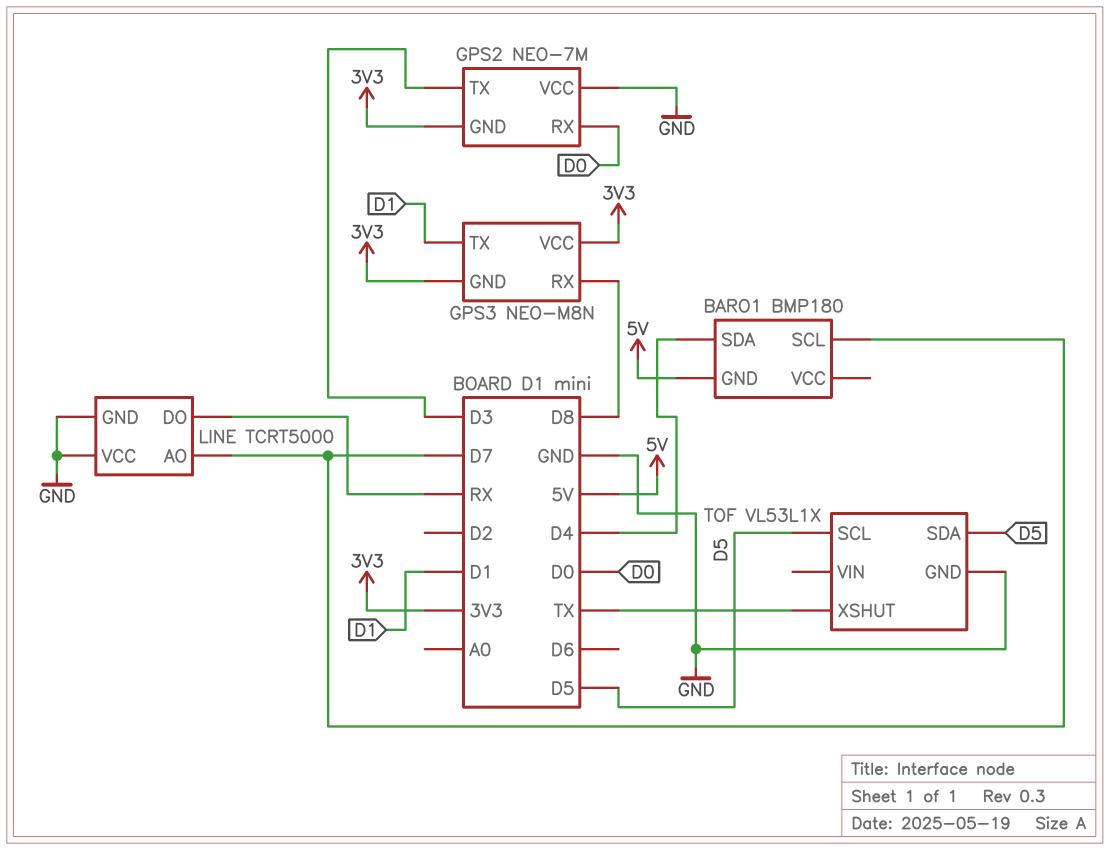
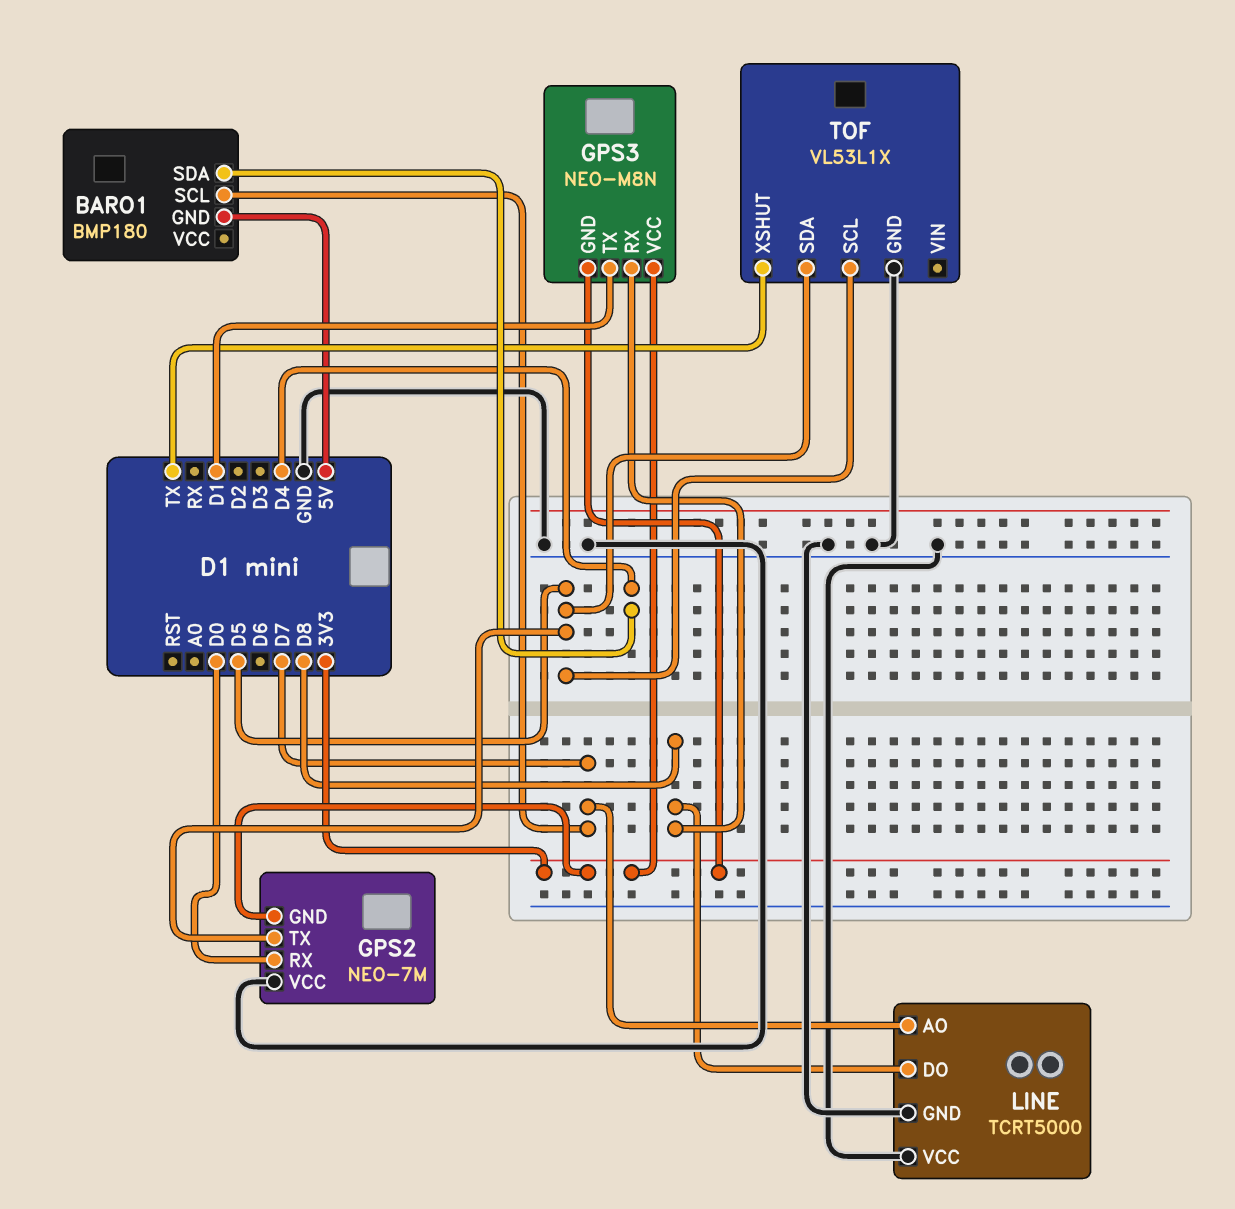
GPS2 pin TX: D3 -> D5
LINE pin DO: RX -> D8

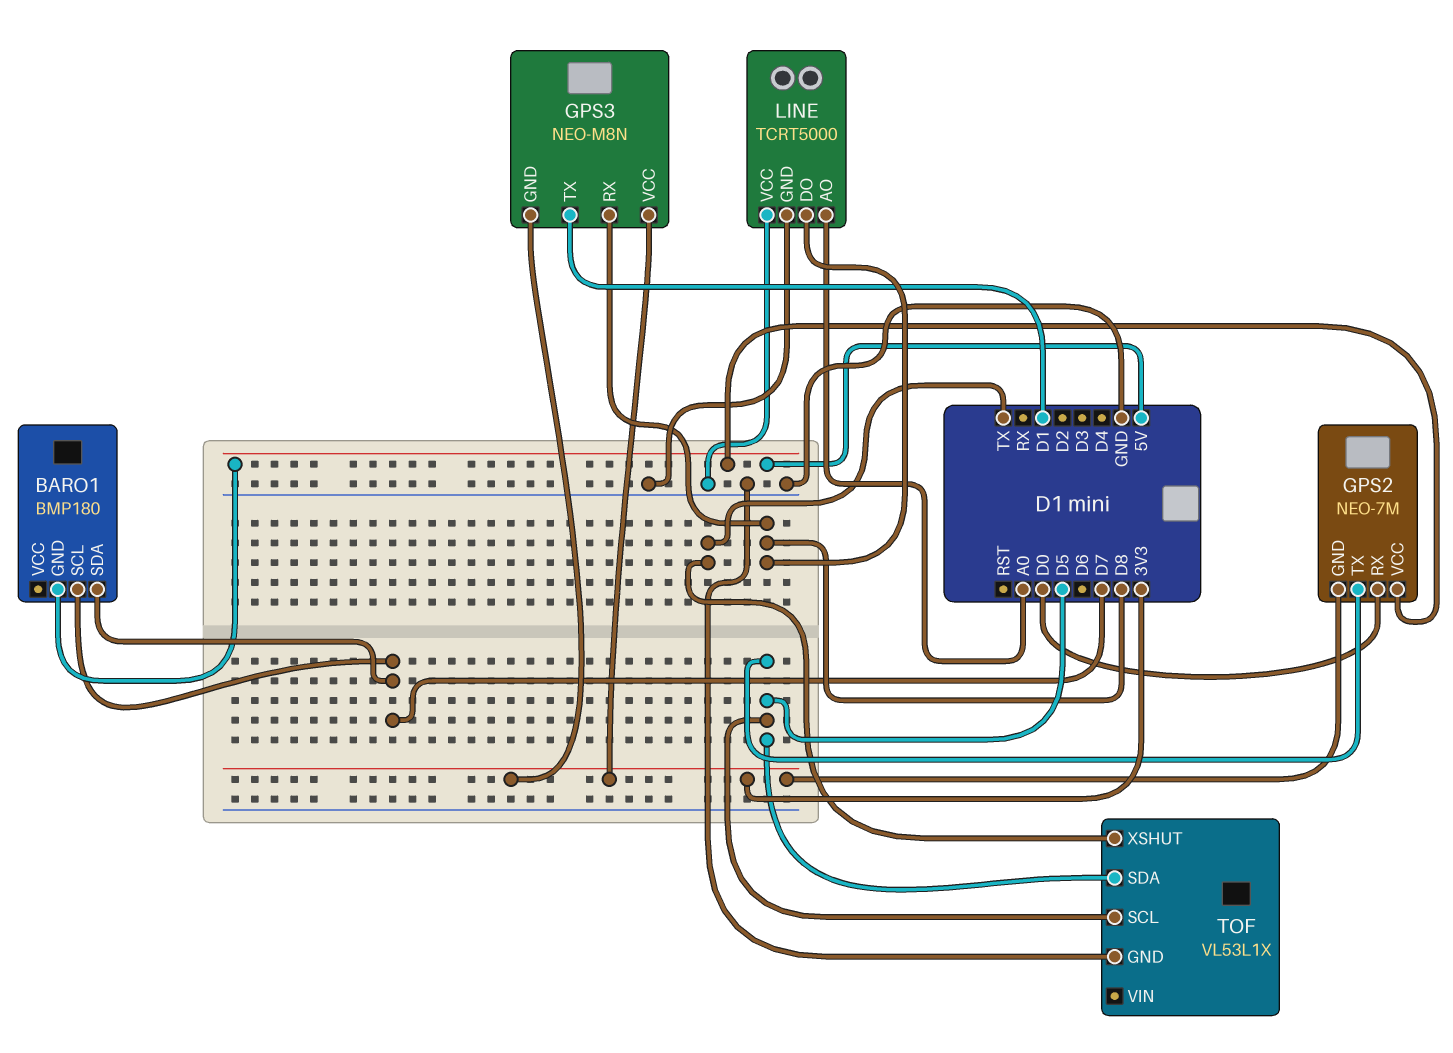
BARO1 pin SDA: D4 -> D7
GPS2 pin VCC: GND -> 5V
LINE pin AO: D7 -> A0

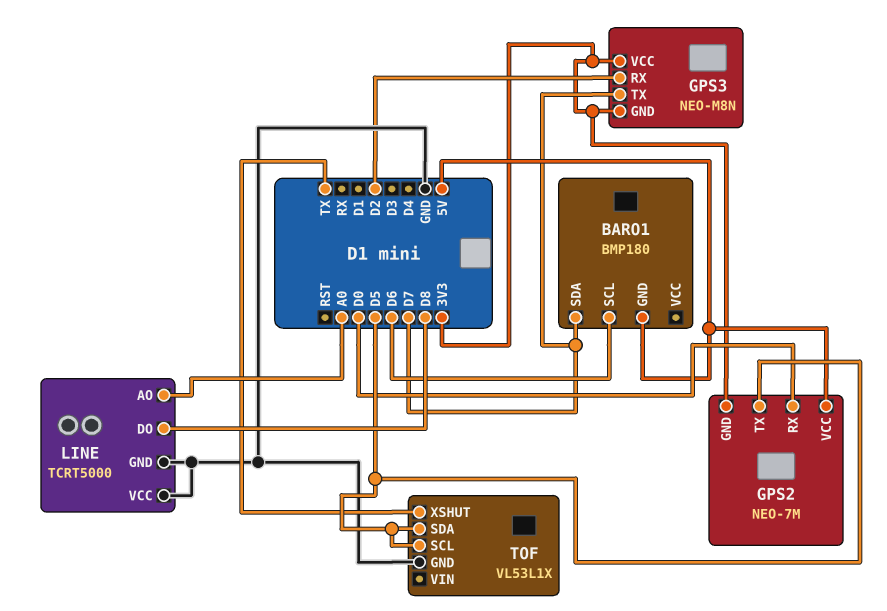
BARO1 pin SCL: D7 -> D6
GPS3 pin RX: D8 -> D2
GPS3 pin TX: D1 -> D7

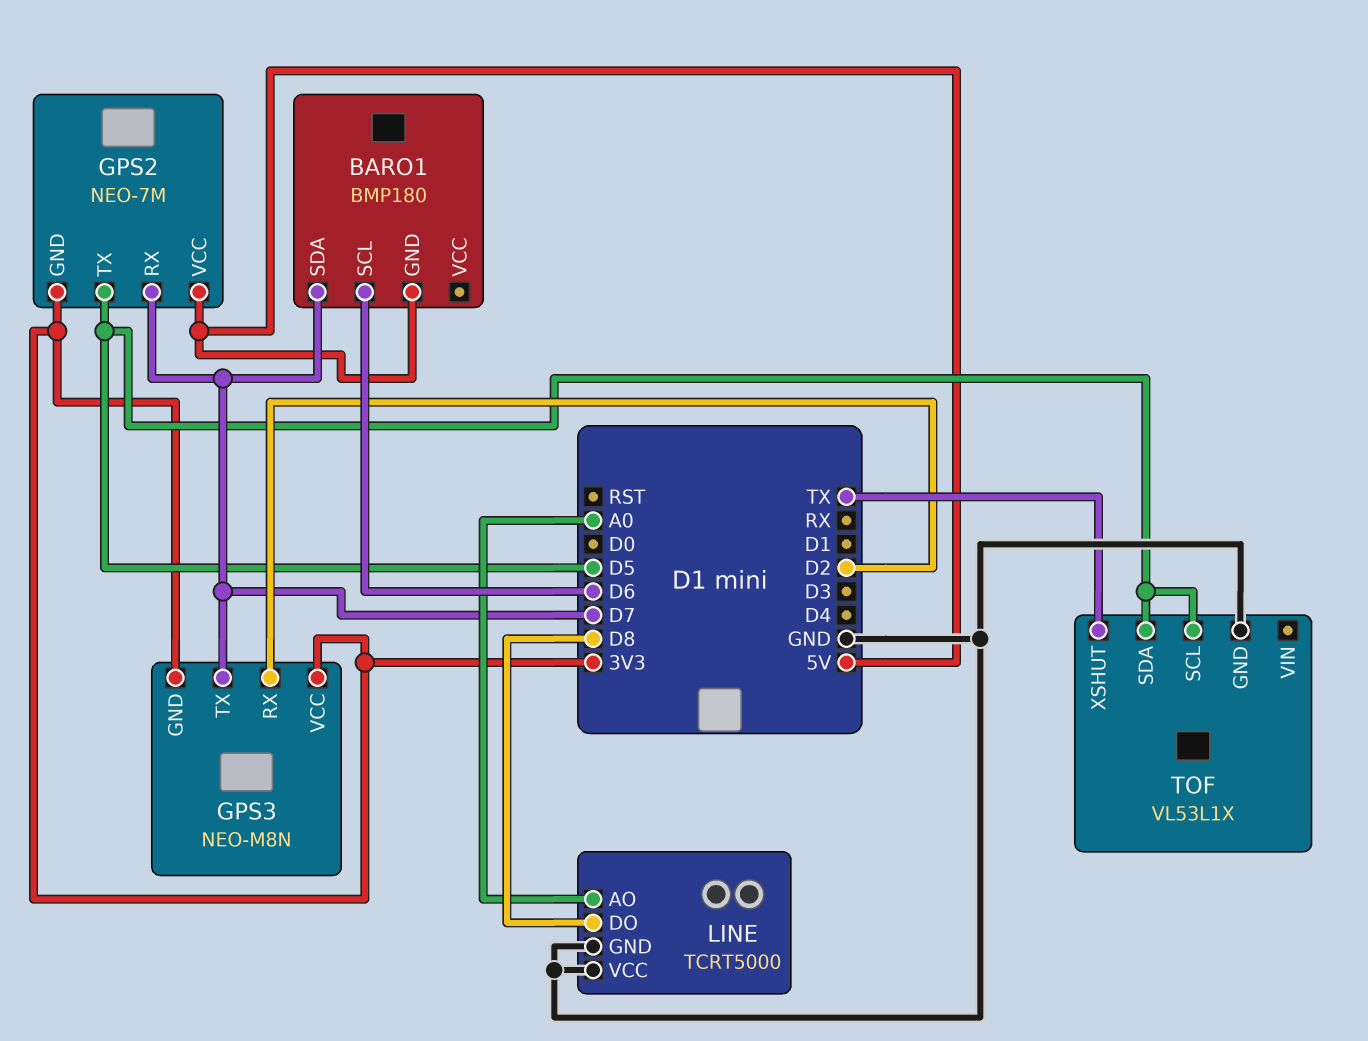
GPS2 pin RX: D0 -> D7

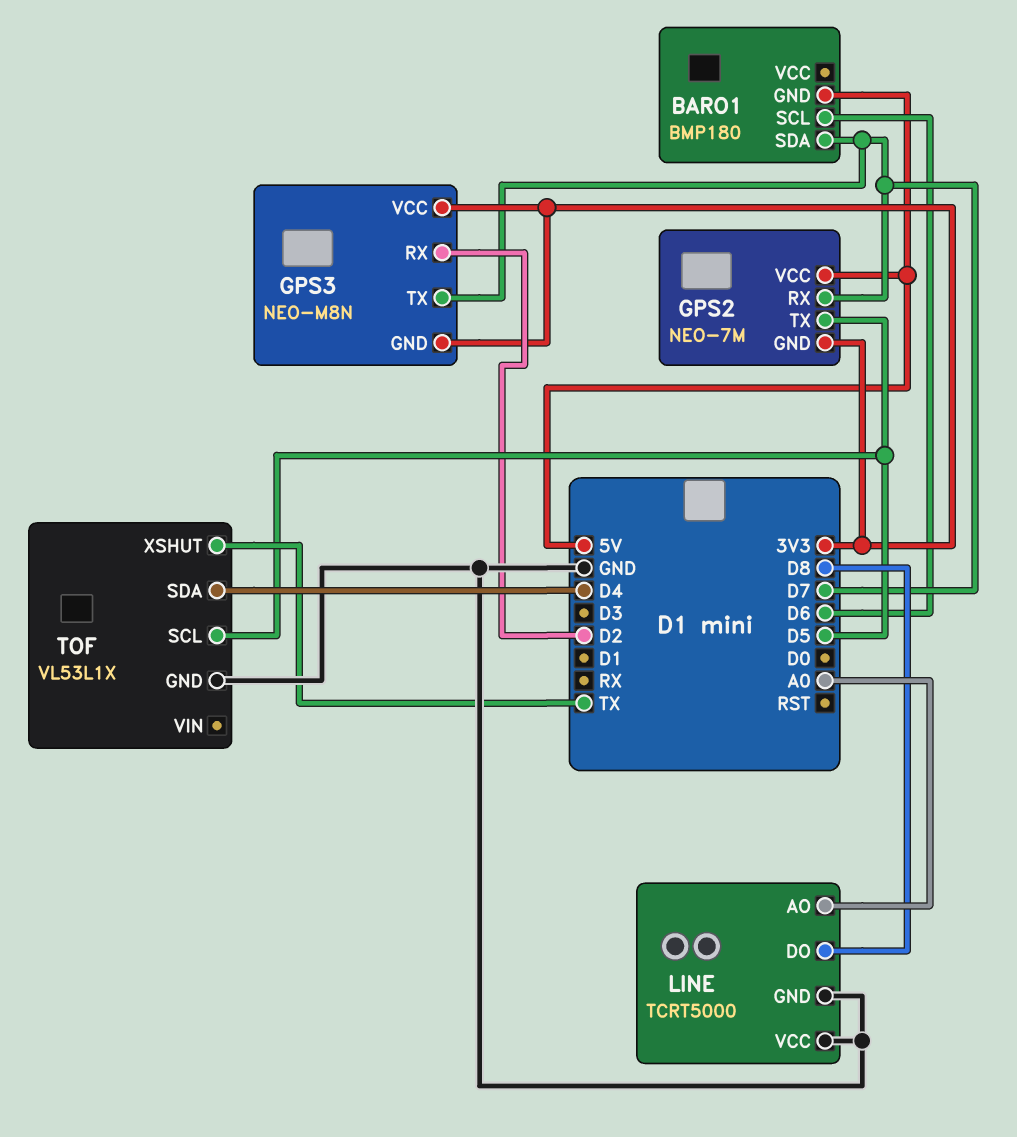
TOF pin SDA: D5 -> D4

